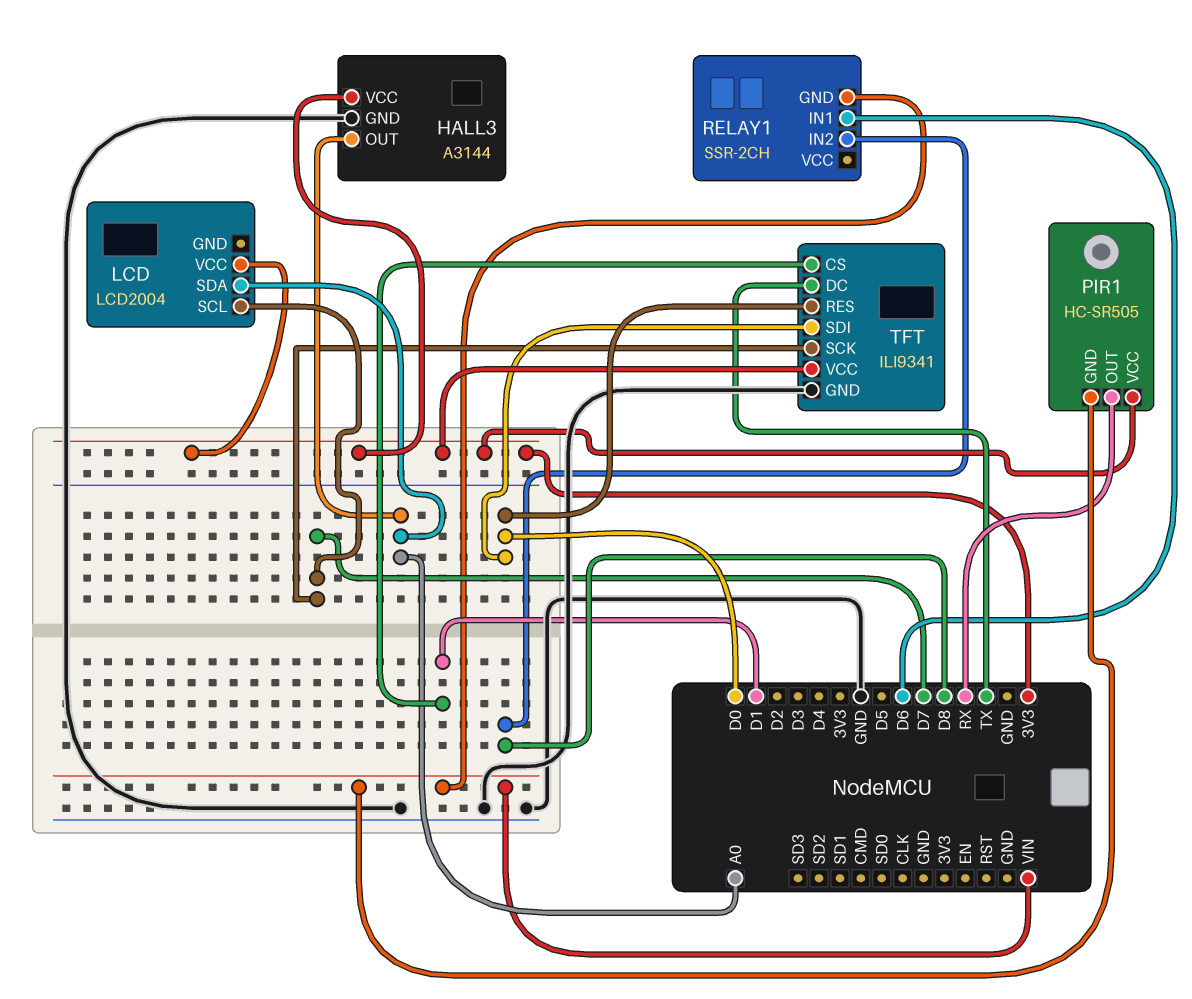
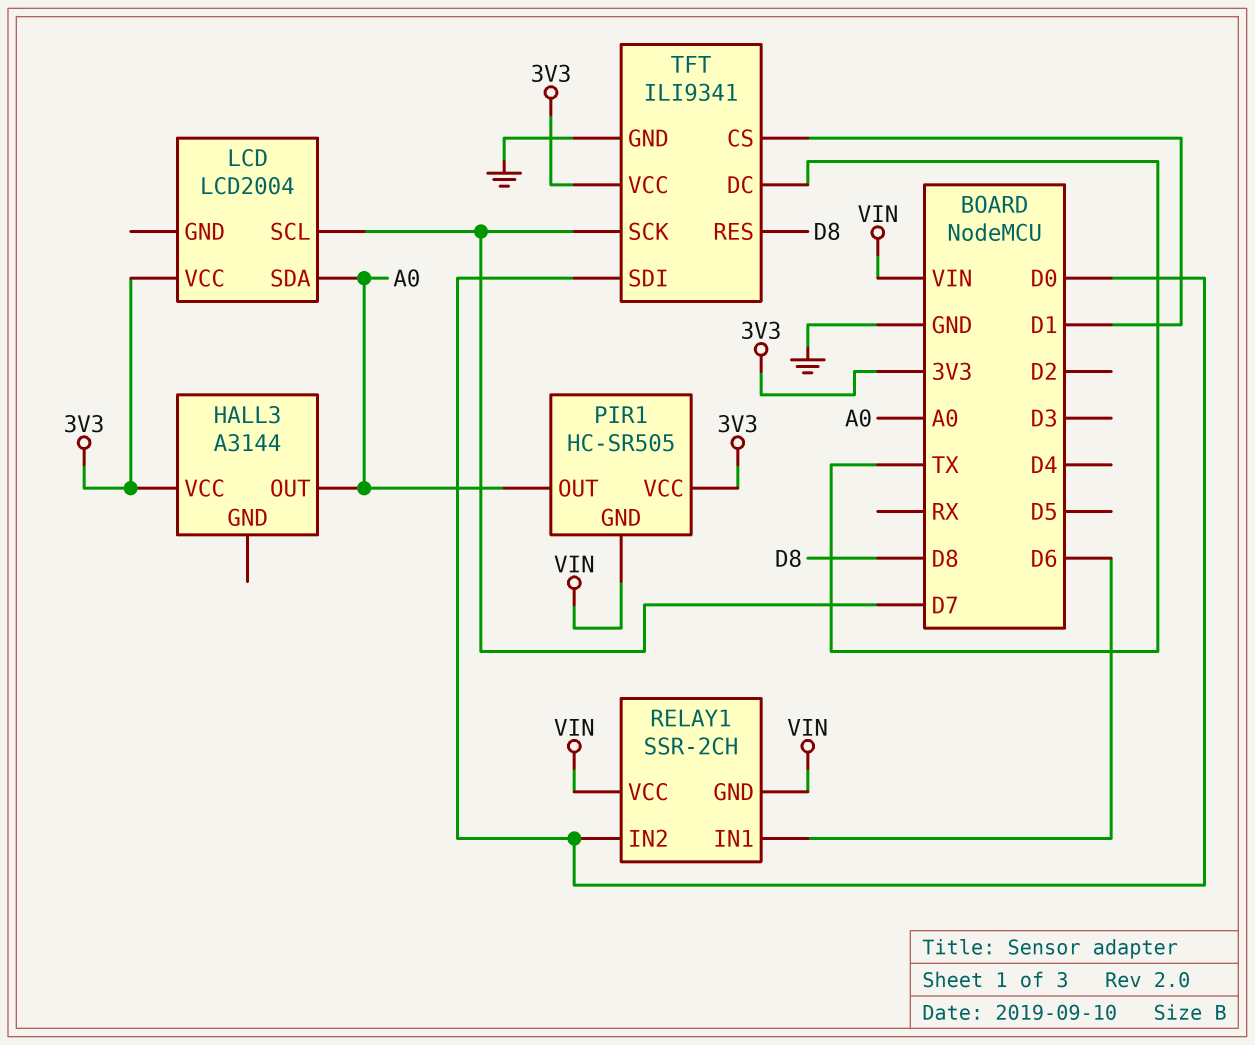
HALL3 pin GND: GND -> none
PIR1 pin OUT: RX -> A0
RELAY1 pin IN2: D8 -> D0
RELAY1 pin VCC: none -> VIN
TFT pin RES: D0 -> D8

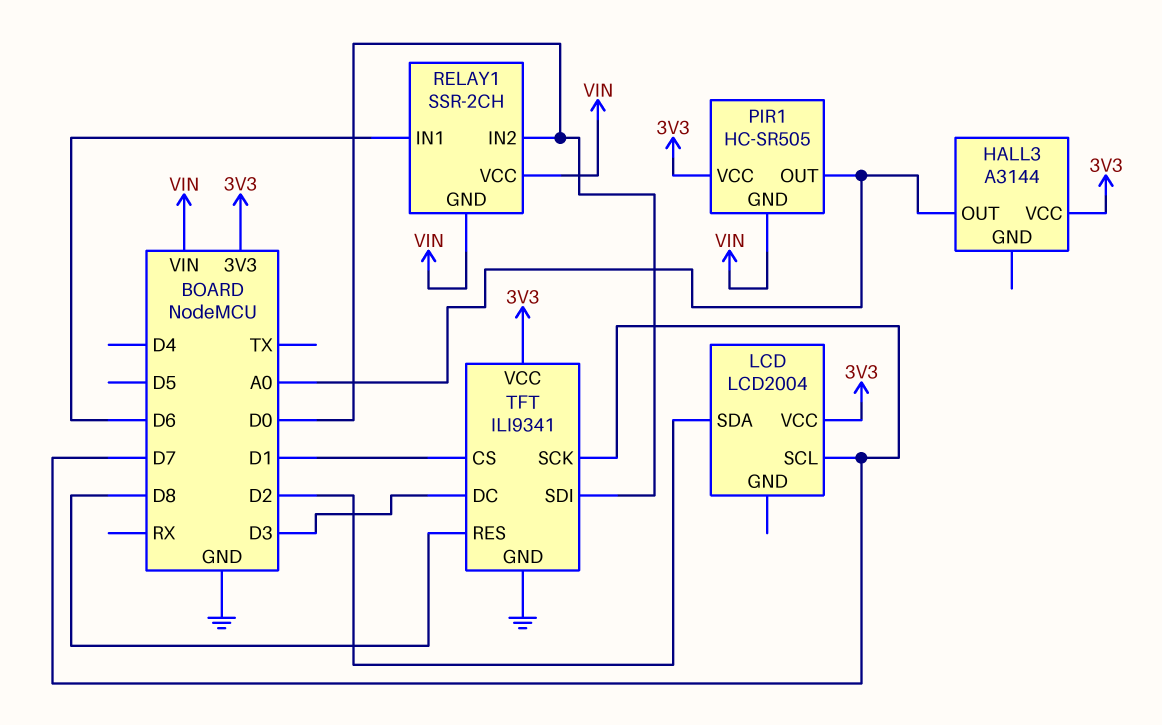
LCD pin SDA: A0 -> D2
TFT pin DC: TX -> D3

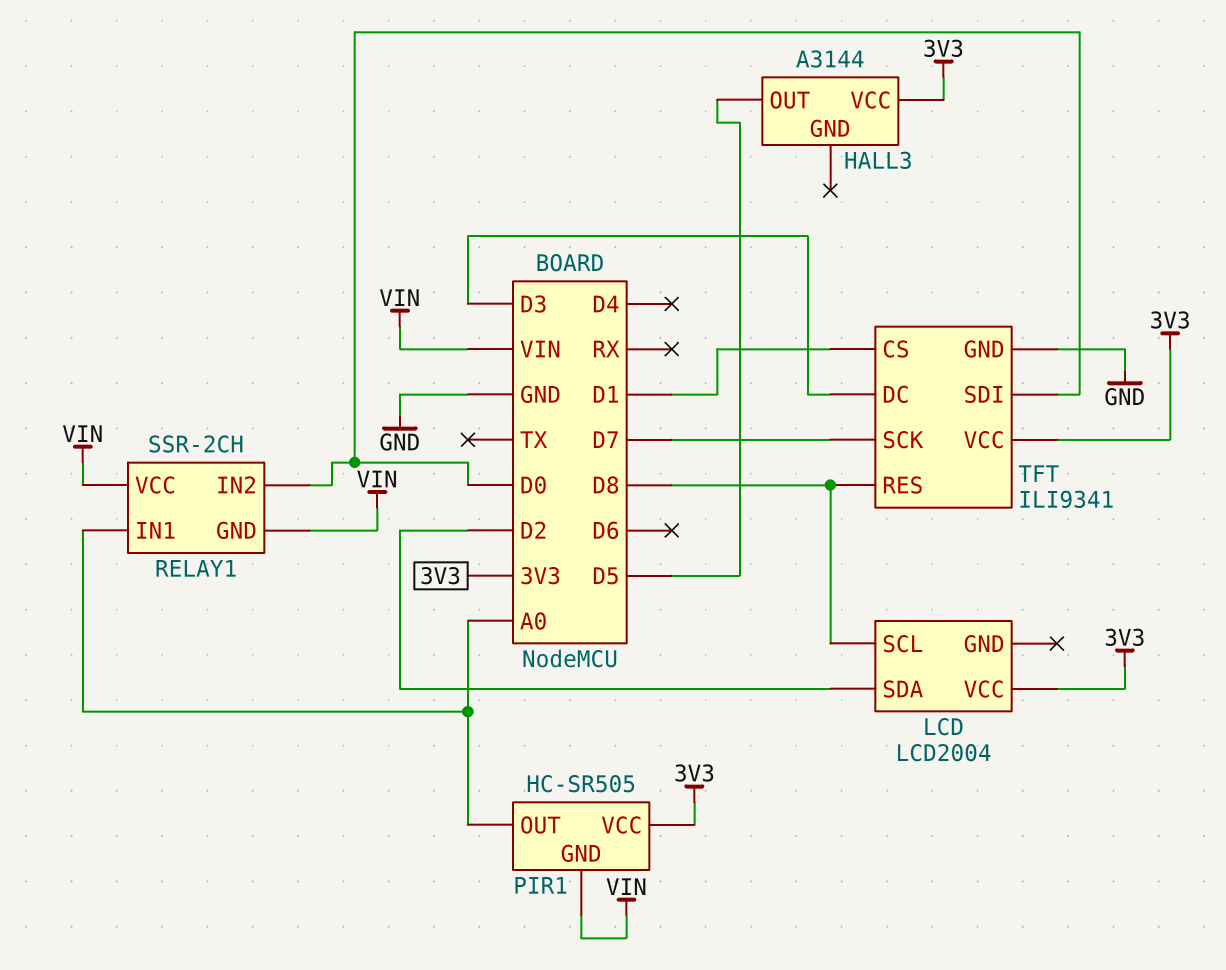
HALL3 pin OUT: A0 -> D5
LCD pin SCL: D7 -> D8
RELAY1 pin IN1: D6 -> A0

